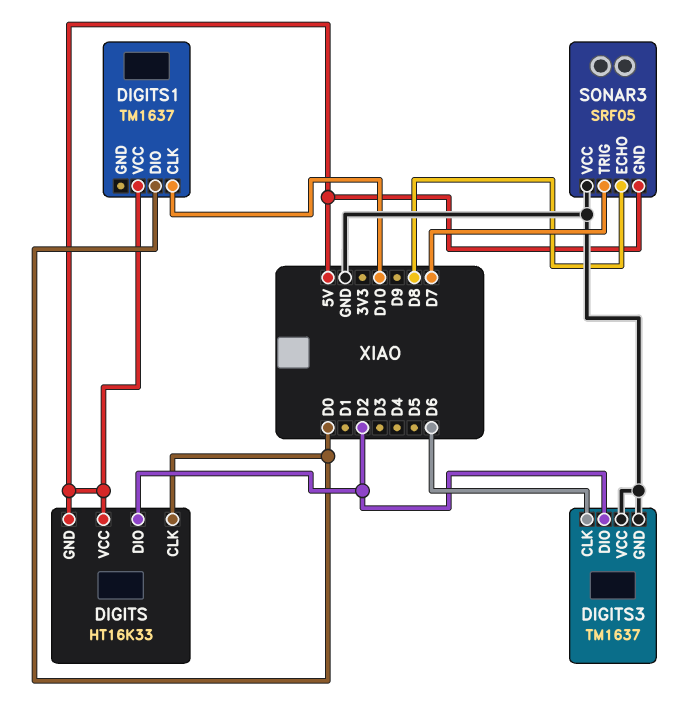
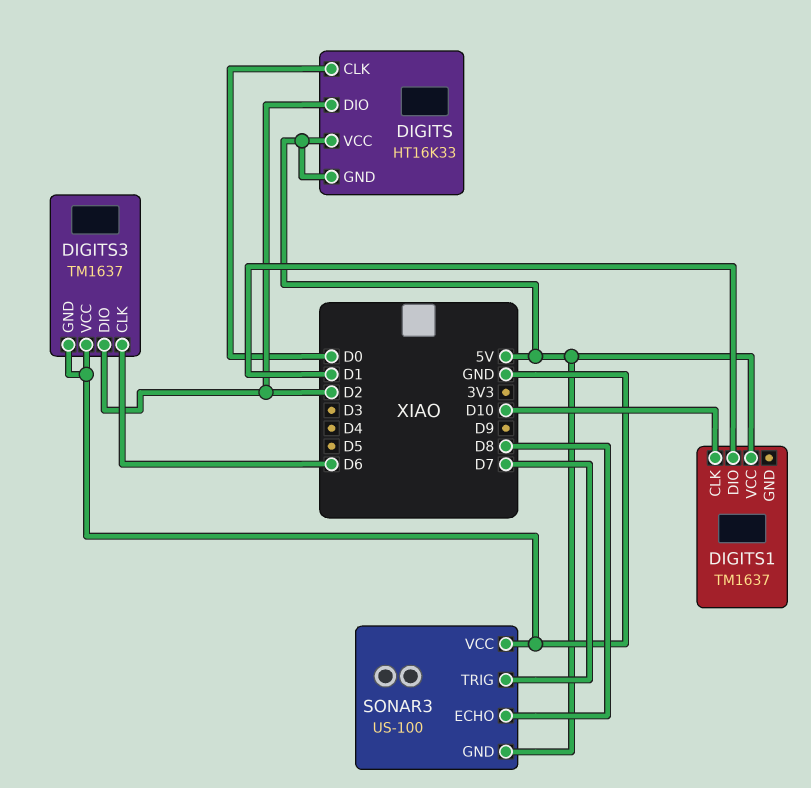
DIGITS1 pin DIO: D0 -> D1
SONAR3: SRF05 -> US-100

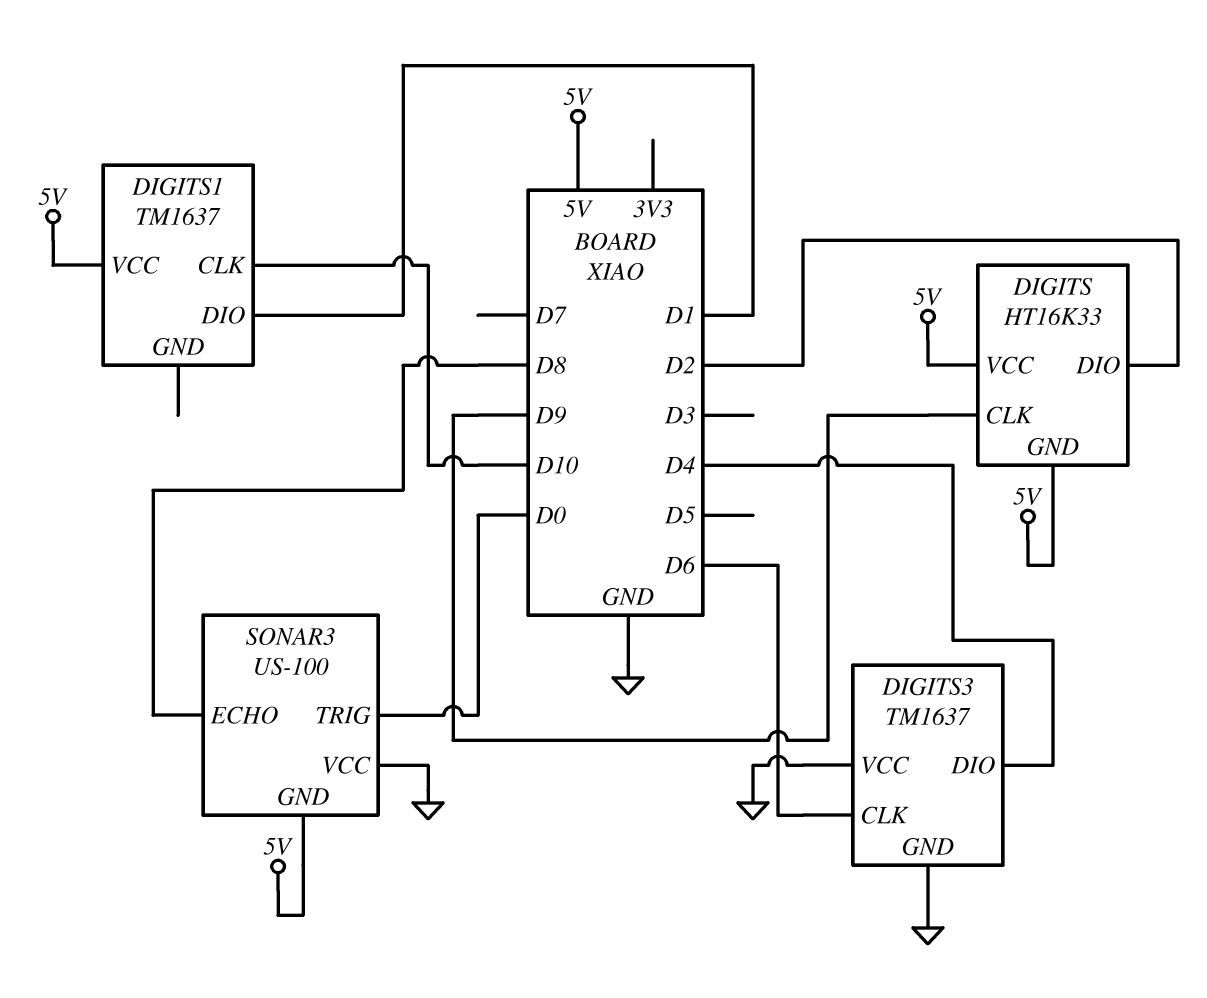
DIGITS pin CLK: D0 -> D9
DIGITS3 pin DIO: D2 -> D4
SONAR3 pin TRIG: D7 -> D0

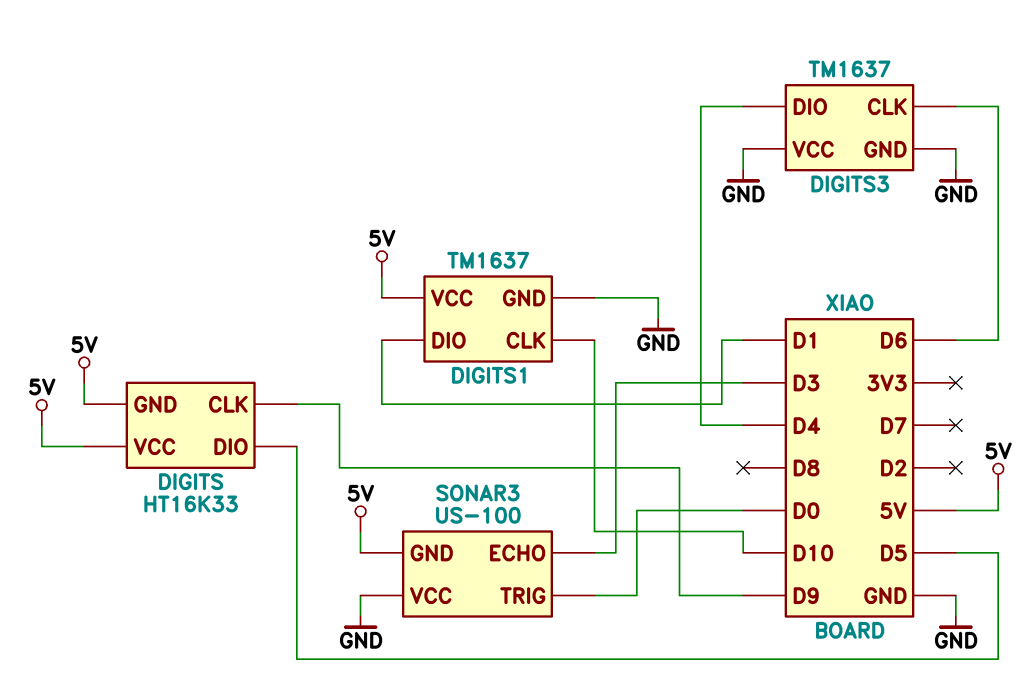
DIGITS pin DIO: D2 -> D5
DIGITS1 pin GND: none -> GND
SONAR3 pin ECHO: D8 -> D3

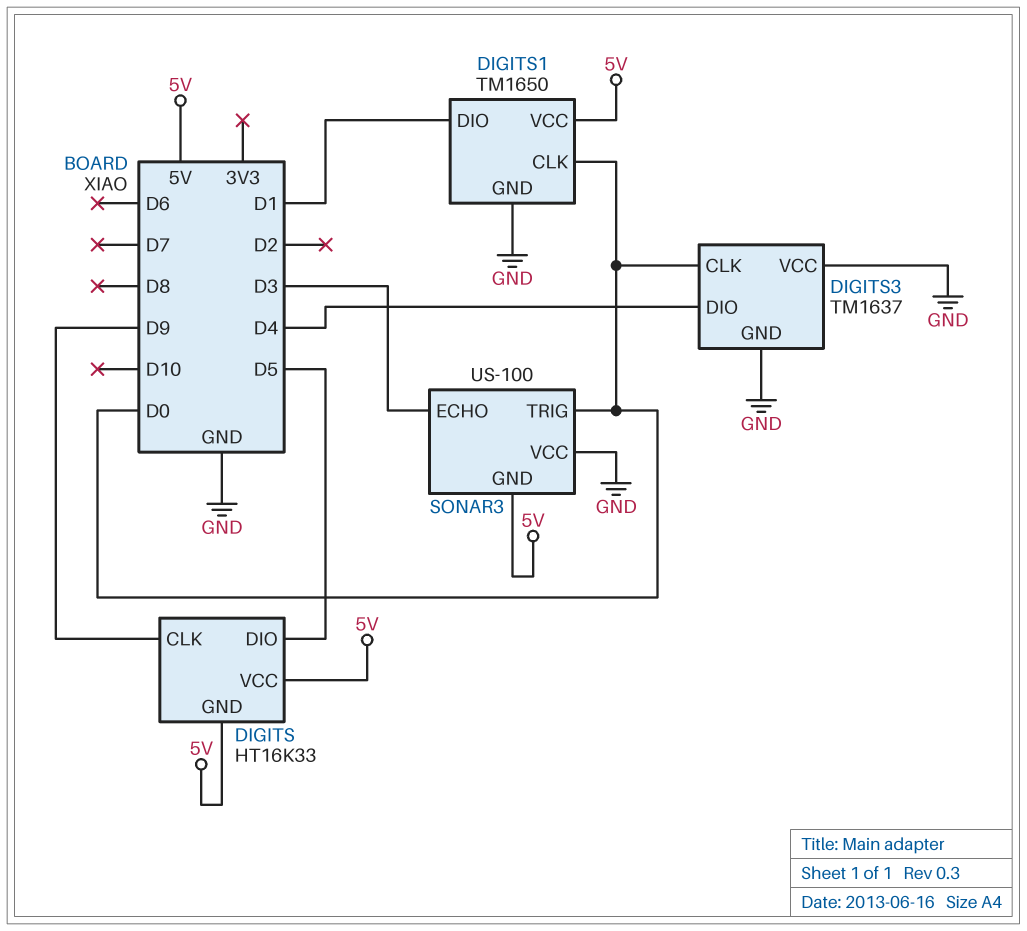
DIGITS1: TM1637 -> TM1650
DIGITS1 pin CLK: D10 -> D0
DIGITS3 pin CLK: D6 -> D0

